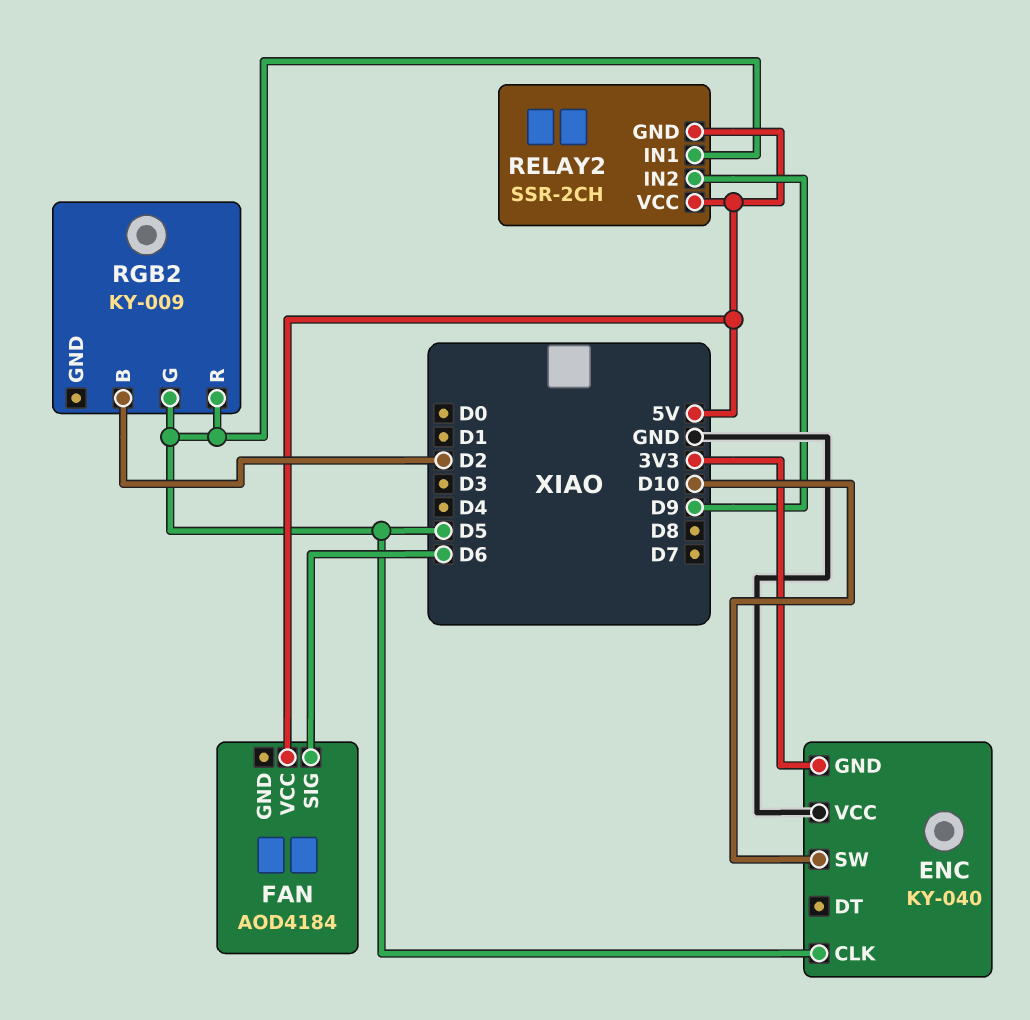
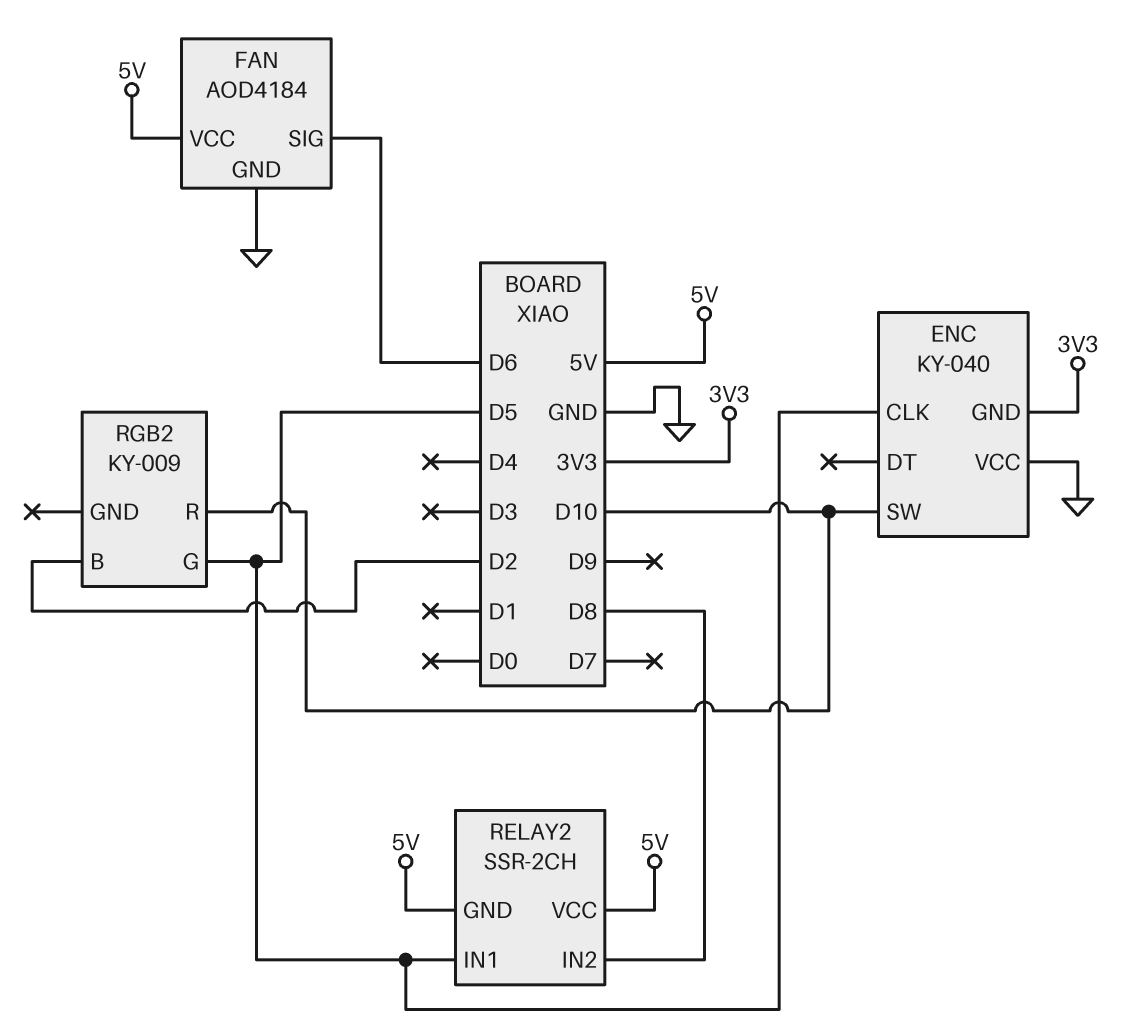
FAN pin GND: none -> GND
RELAY2 pin IN2: D9 -> D8
RGB2 pin R: D5 -> D10

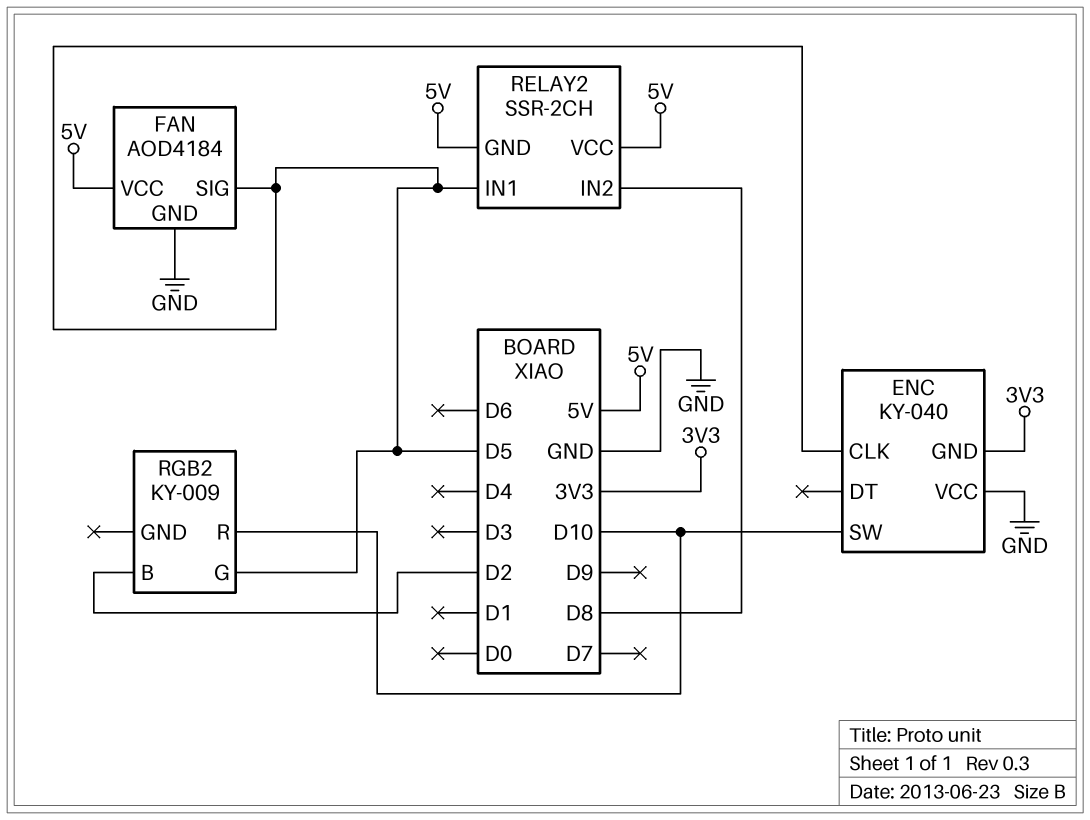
FAN pin SIG: D6 -> D5

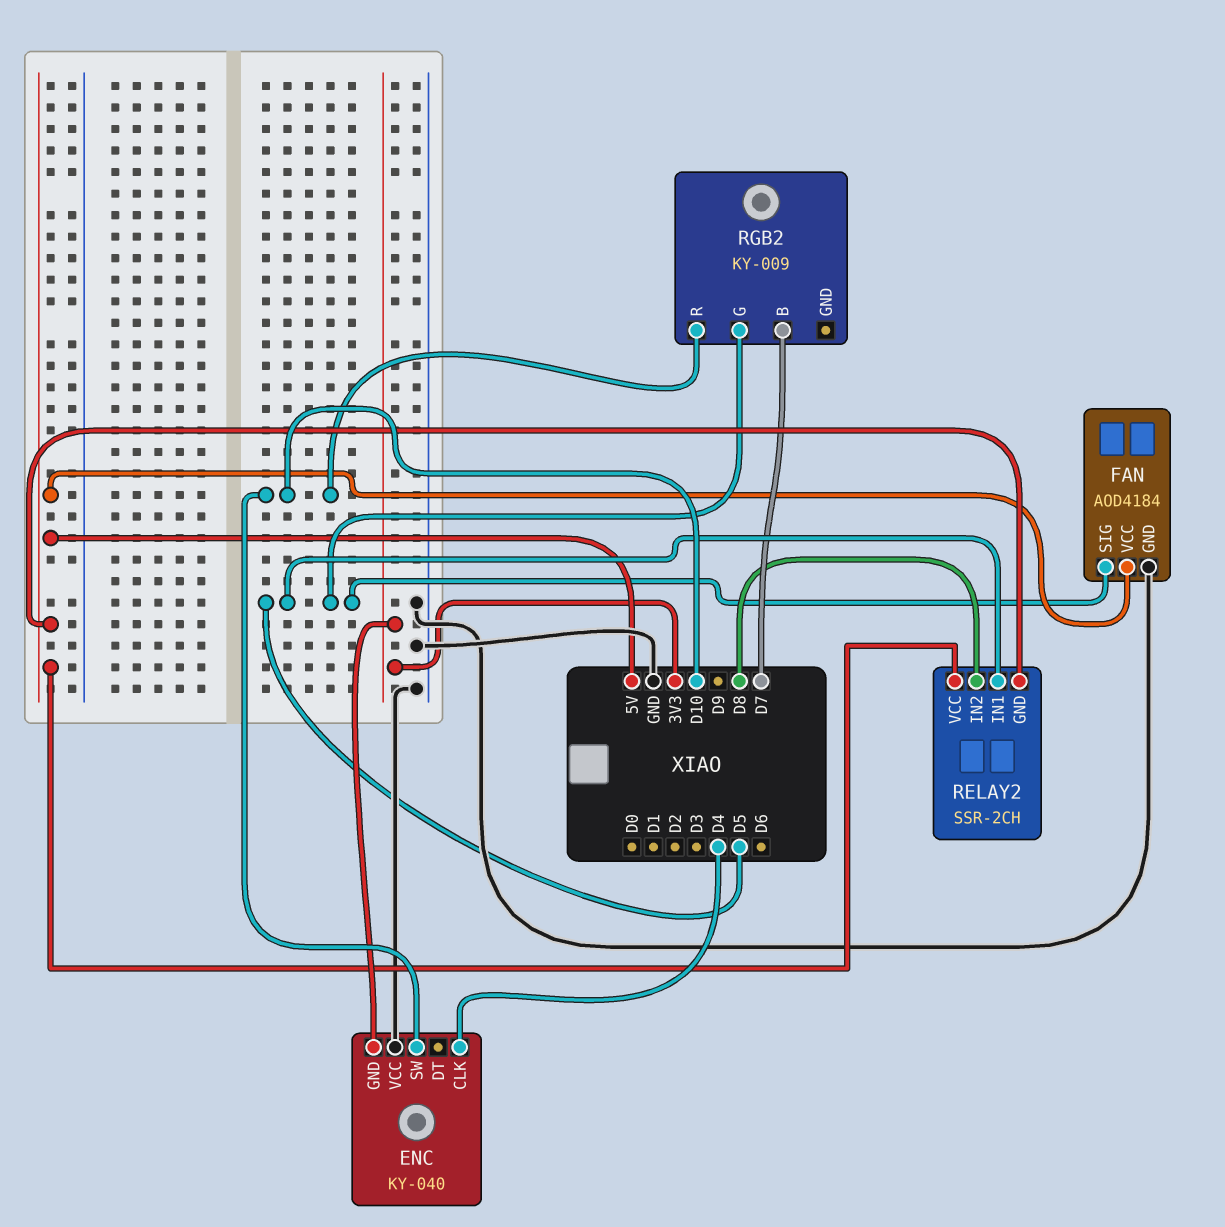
ENC pin CLK: D5 -> D4
RGB2 pin B: D2 -> D7

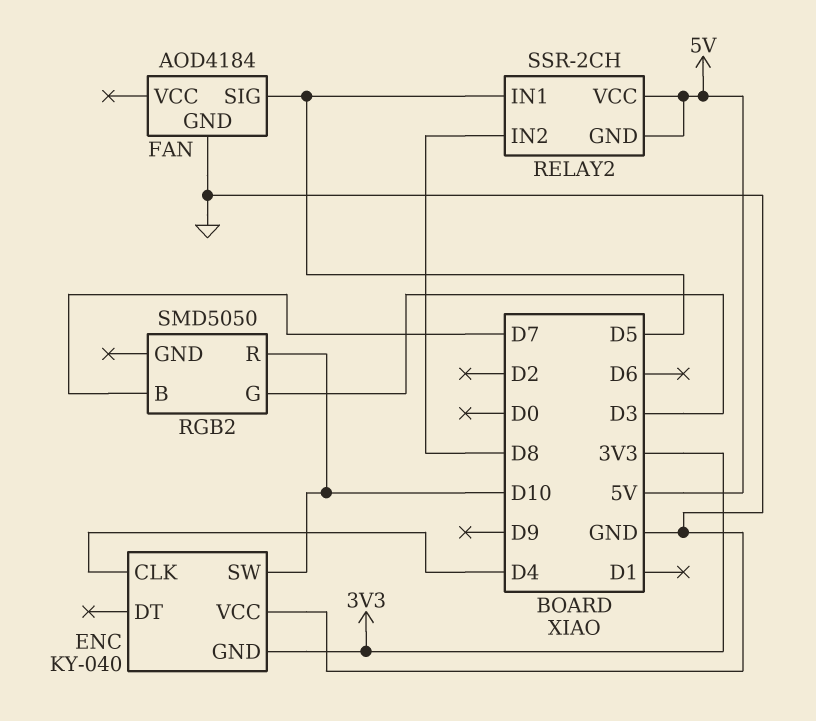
FAN pin VCC: 5V -> none
RGB2: KY-009 -> SMD5050
RGB2 pin G: D5 -> D3

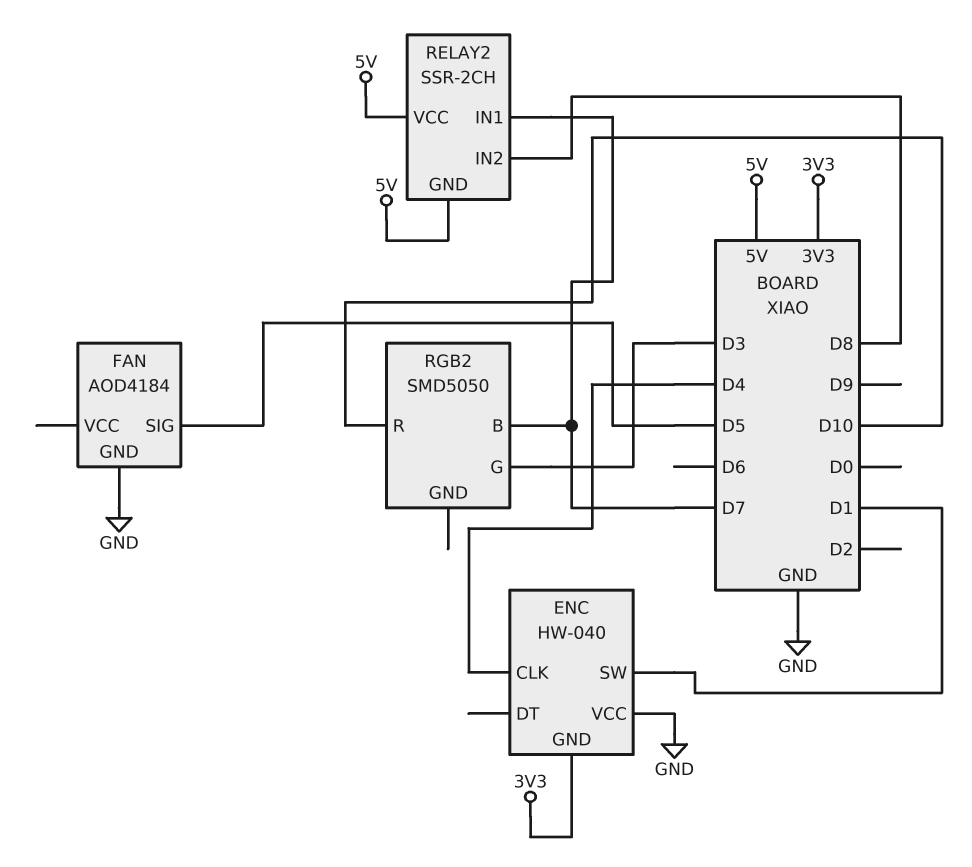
ENC: KY-040 -> HW-040
ENC pin SW: D10 -> D1
RELAY2 pin IN1: D5 -> D7

